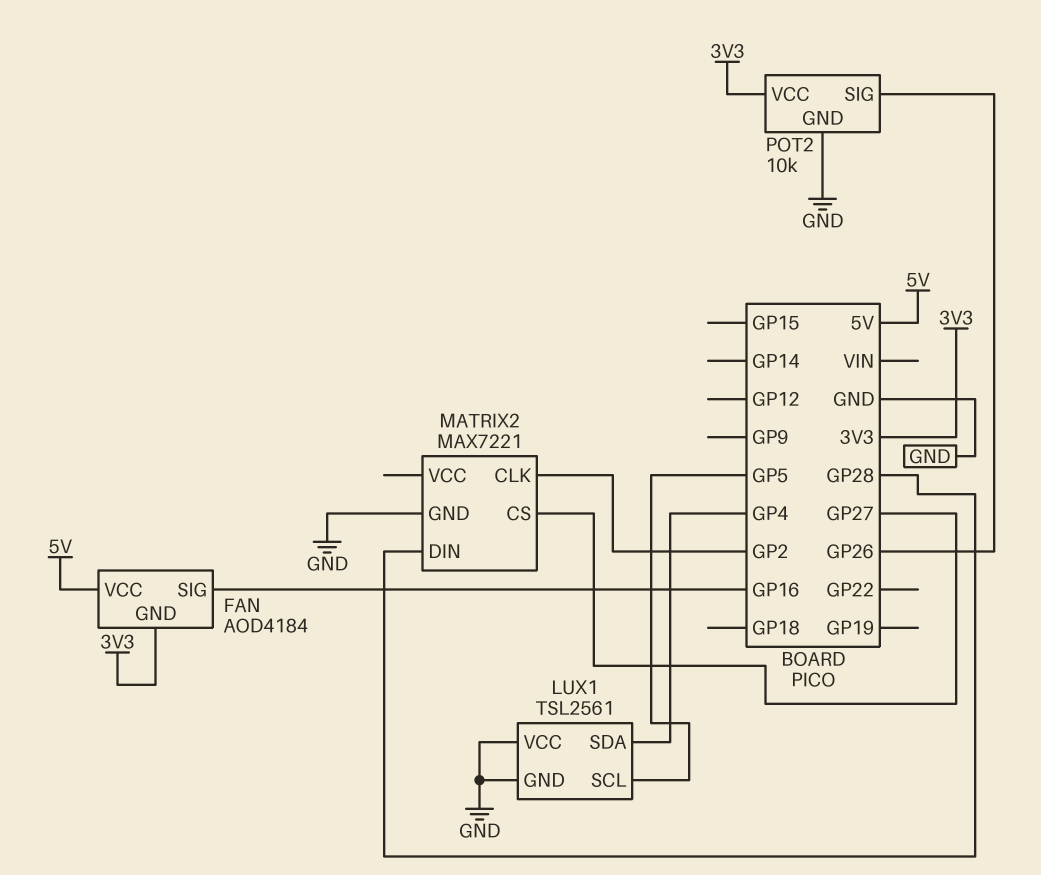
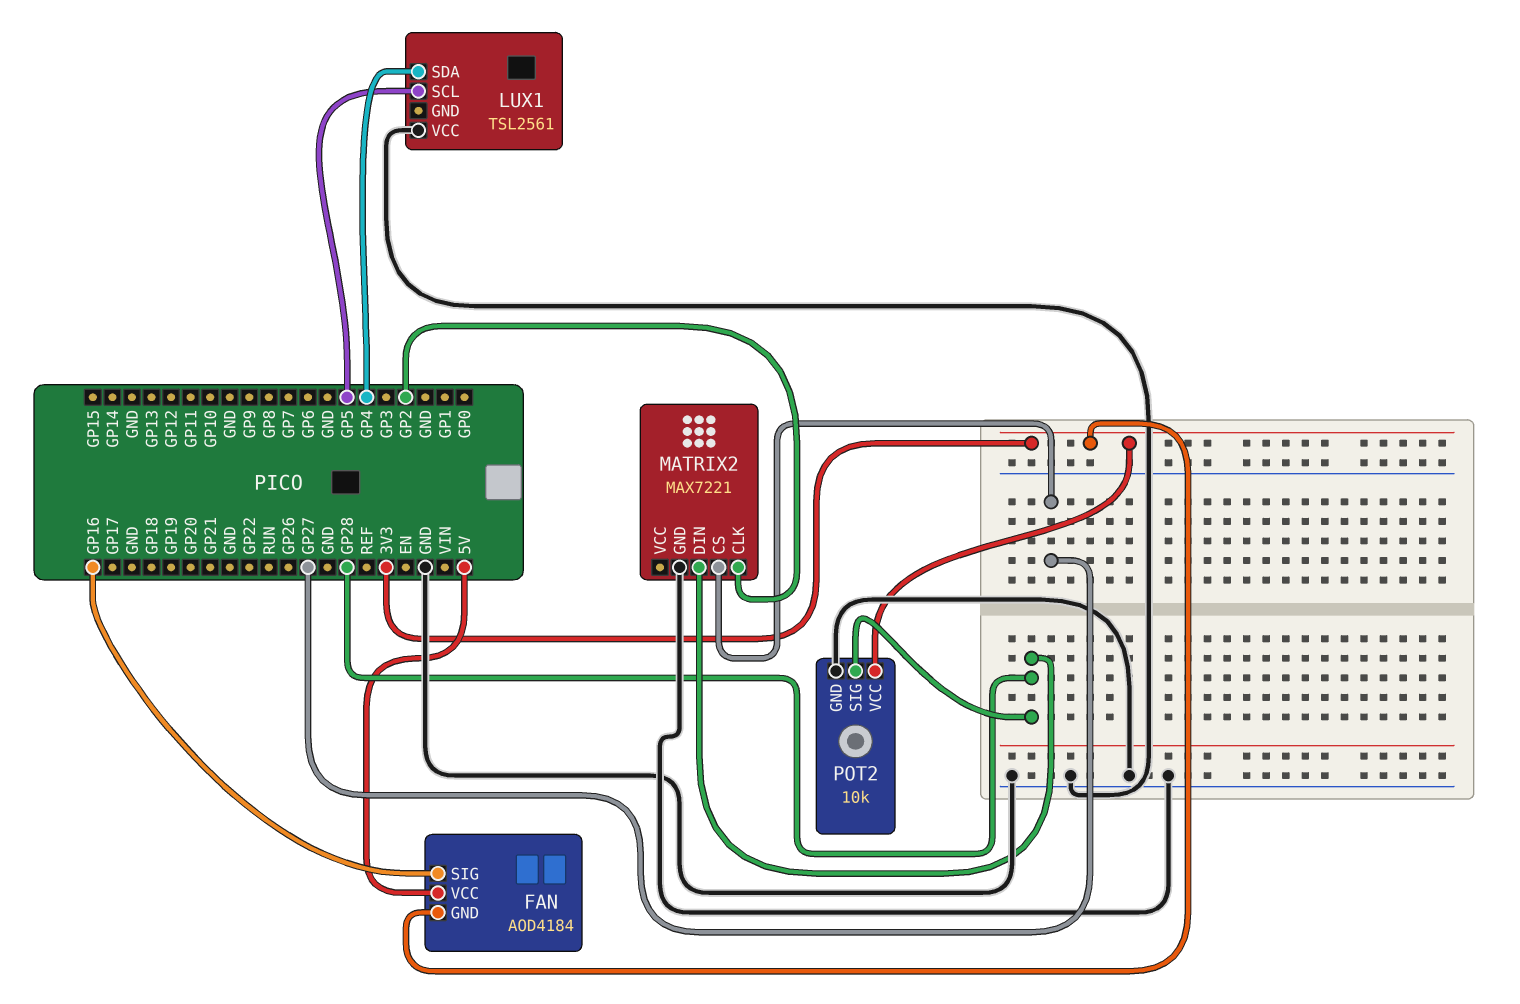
LUX1 pin GND: GND -> none
POT2 pin SIG: GP26 -> GP28

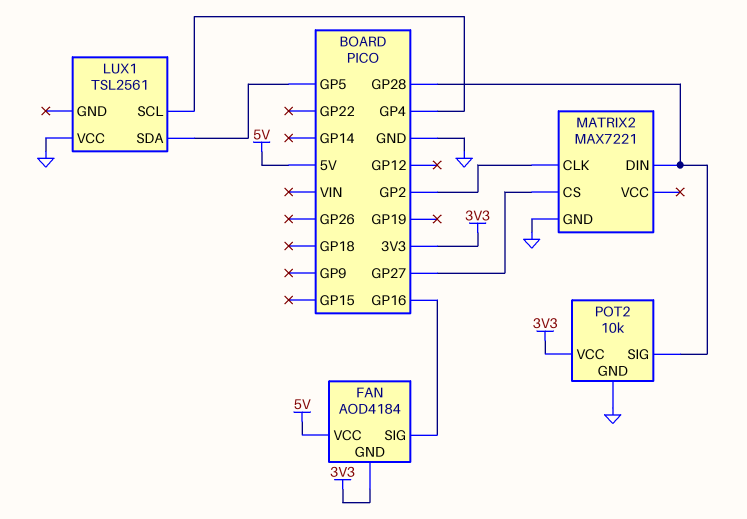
LUX1 pin SCL: GP5 -> GP4
LUX1 pin SDA: GP4 -> GP5

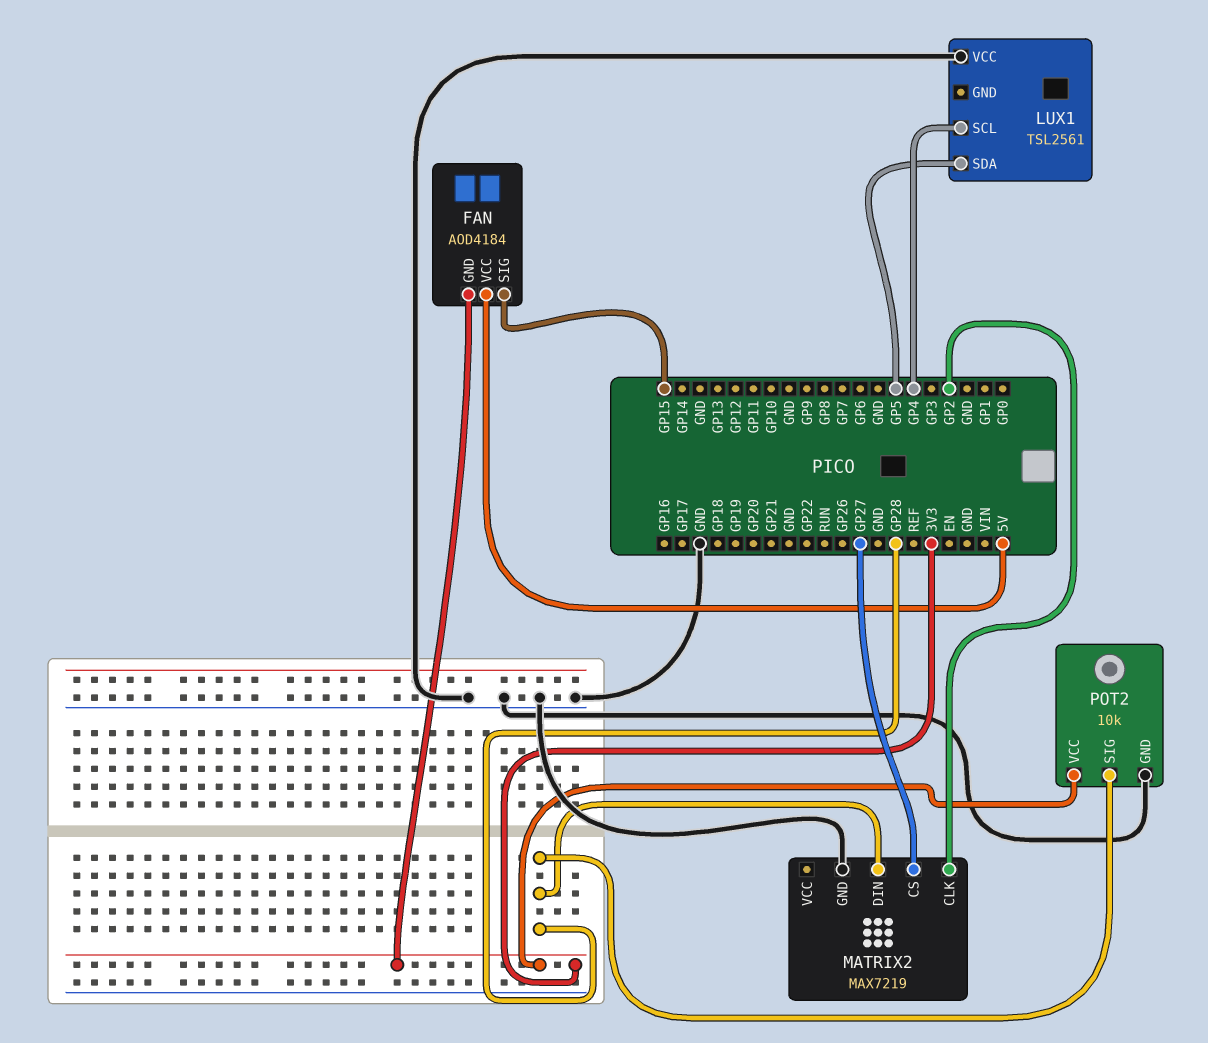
FAN pin SIG: GP16 -> GP15
MATRIX2: MAX7221 -> MAX7219

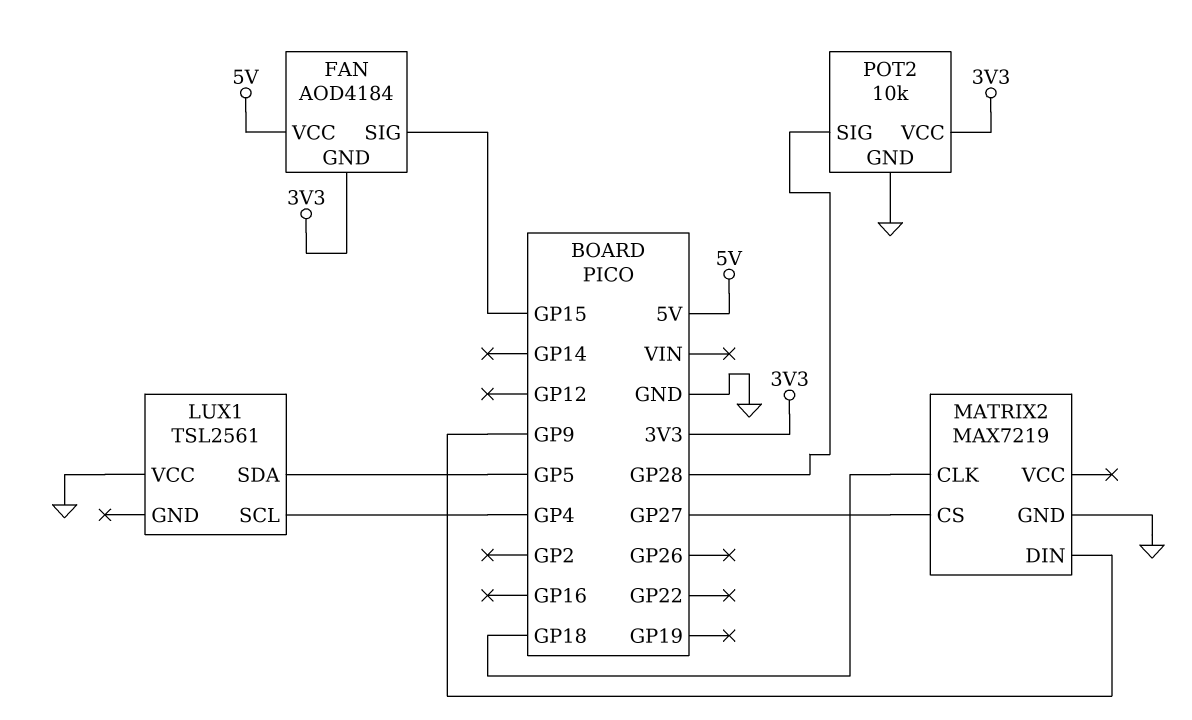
MATRIX2 pin CLK: GP2 -> GP18
MATRIX2 pin DIN: GP28 -> GP9

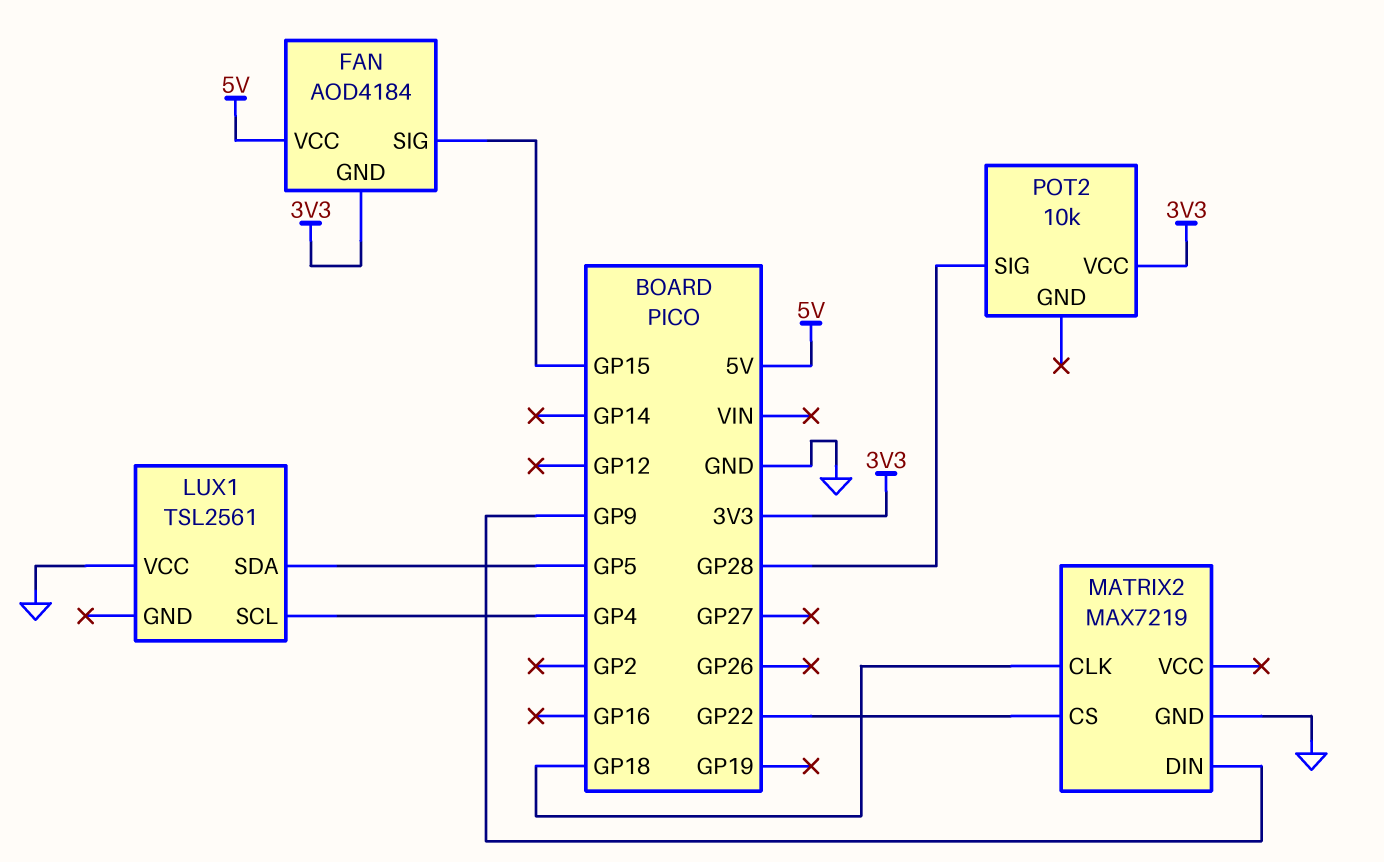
MATRIX2 pin CS: GP27 -> GP22
POT2 pin GND: GND -> none

